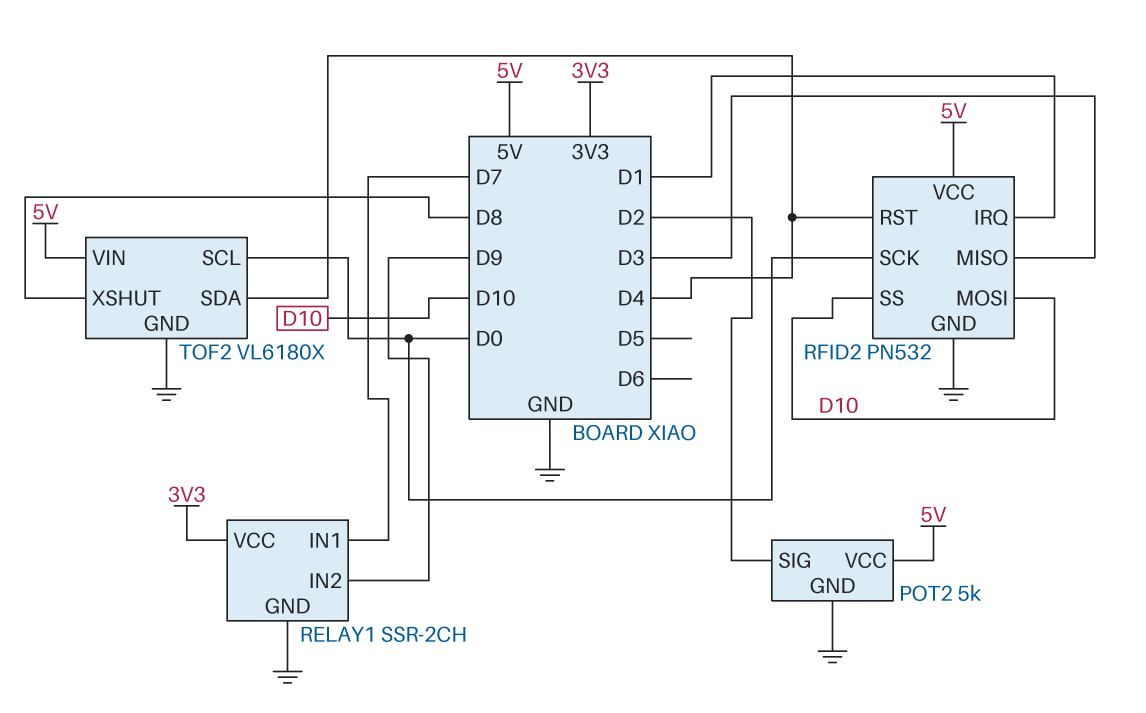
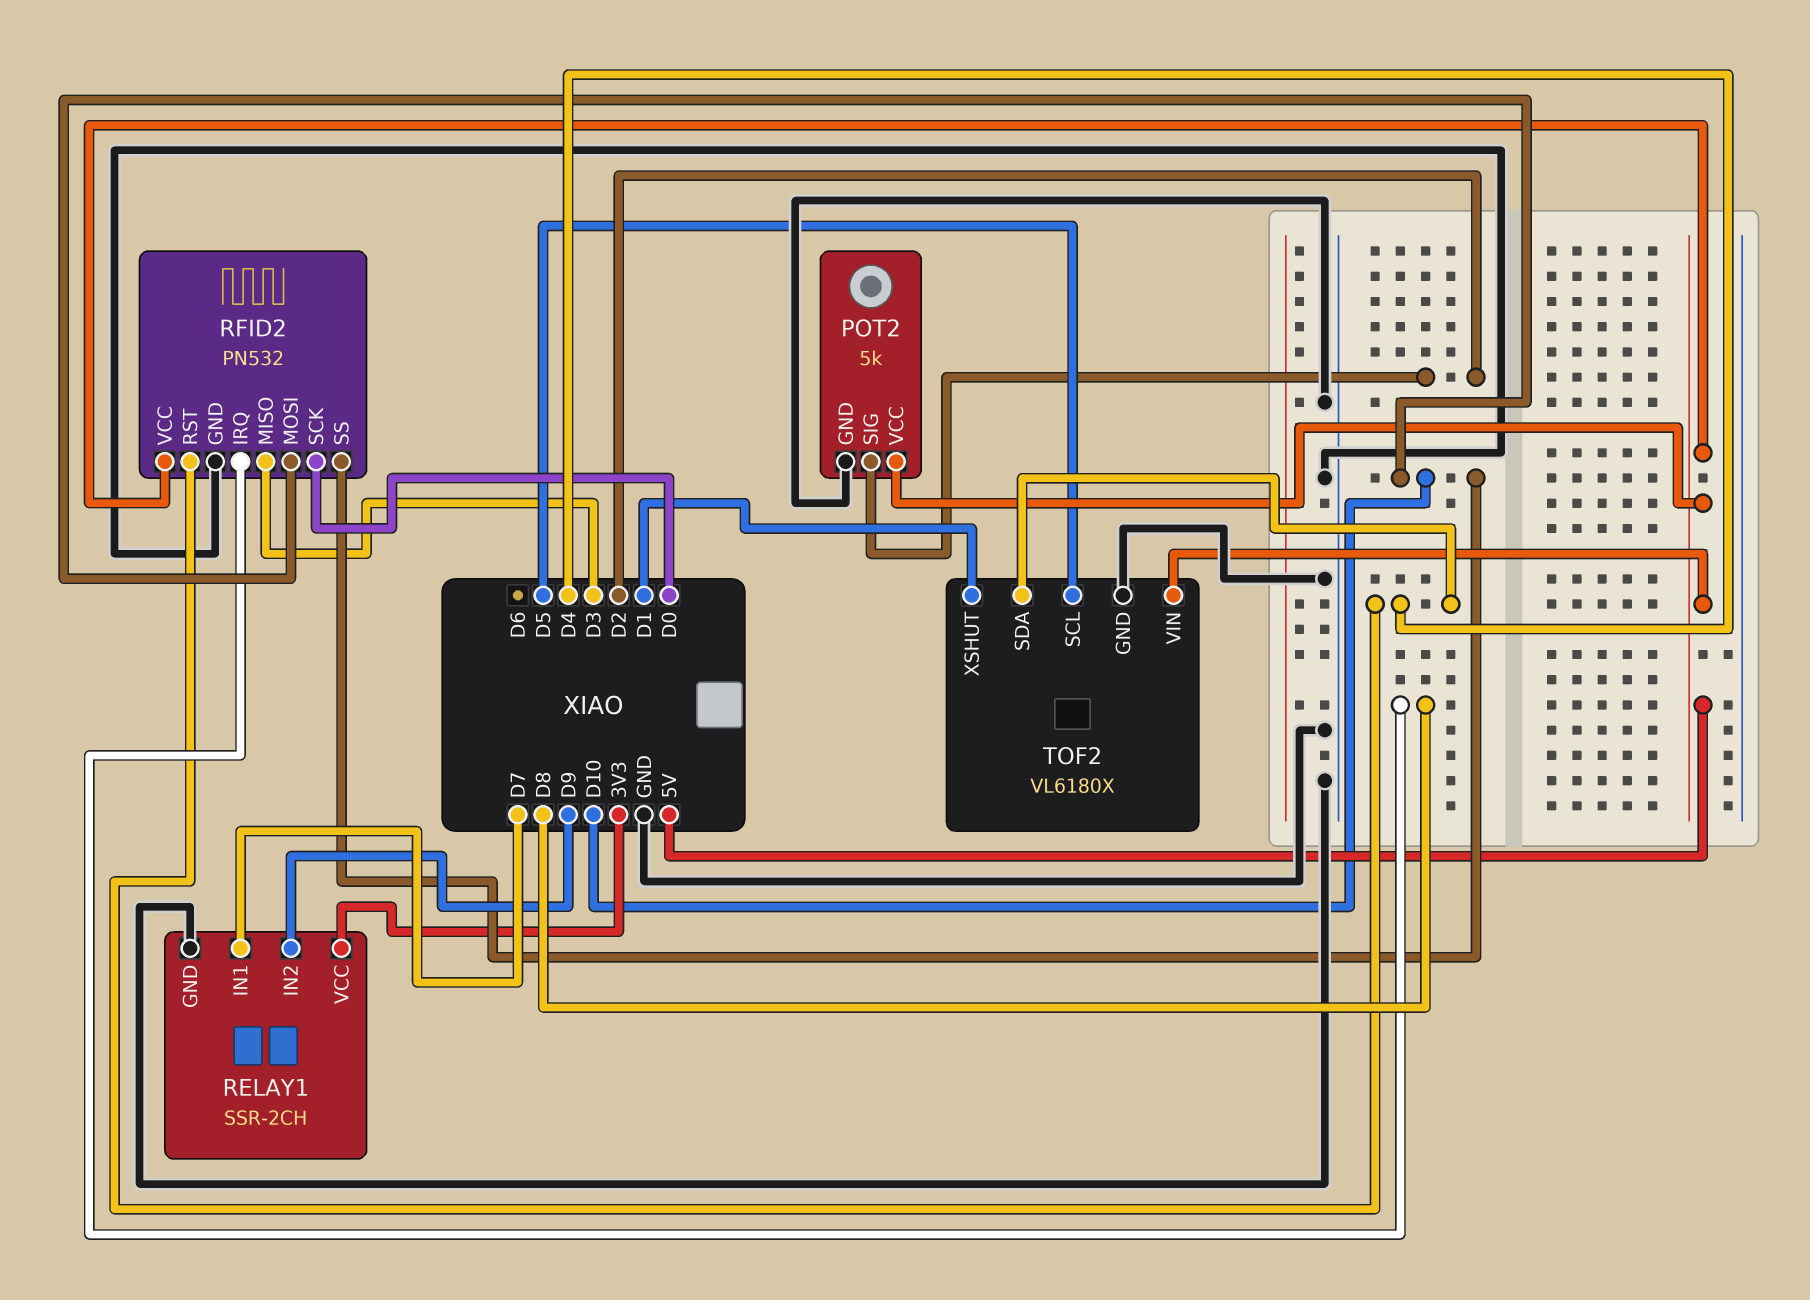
RFID2 pin IRQ: D1 -> D8
TOF2 pin SCL: D0 -> D5
TOF2 pin XSHUT: D8 -> D1

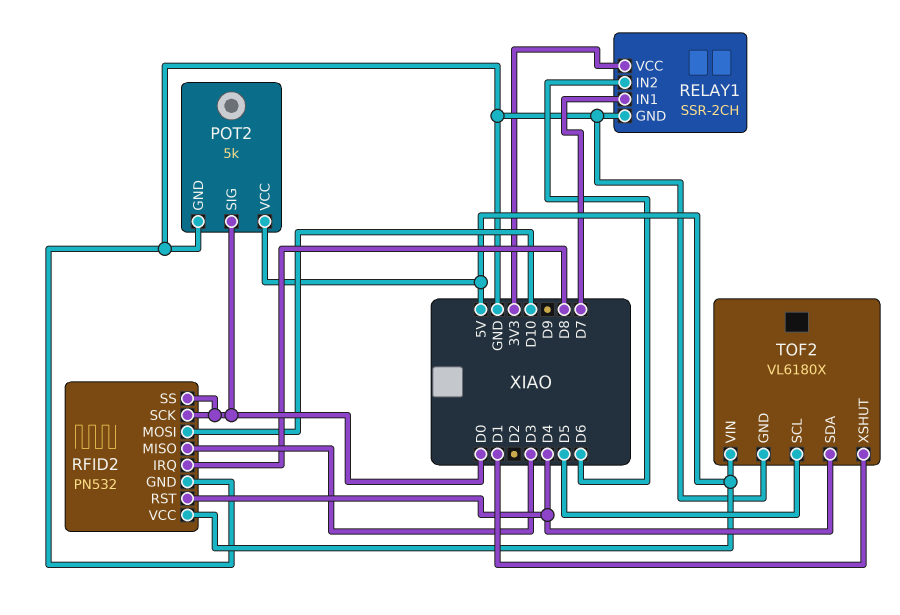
POT2 pin SIG: D2 -> D0
RELAY1 pin IN2: D9 -> D6
RFID2 pin SS: D10 -> D0

